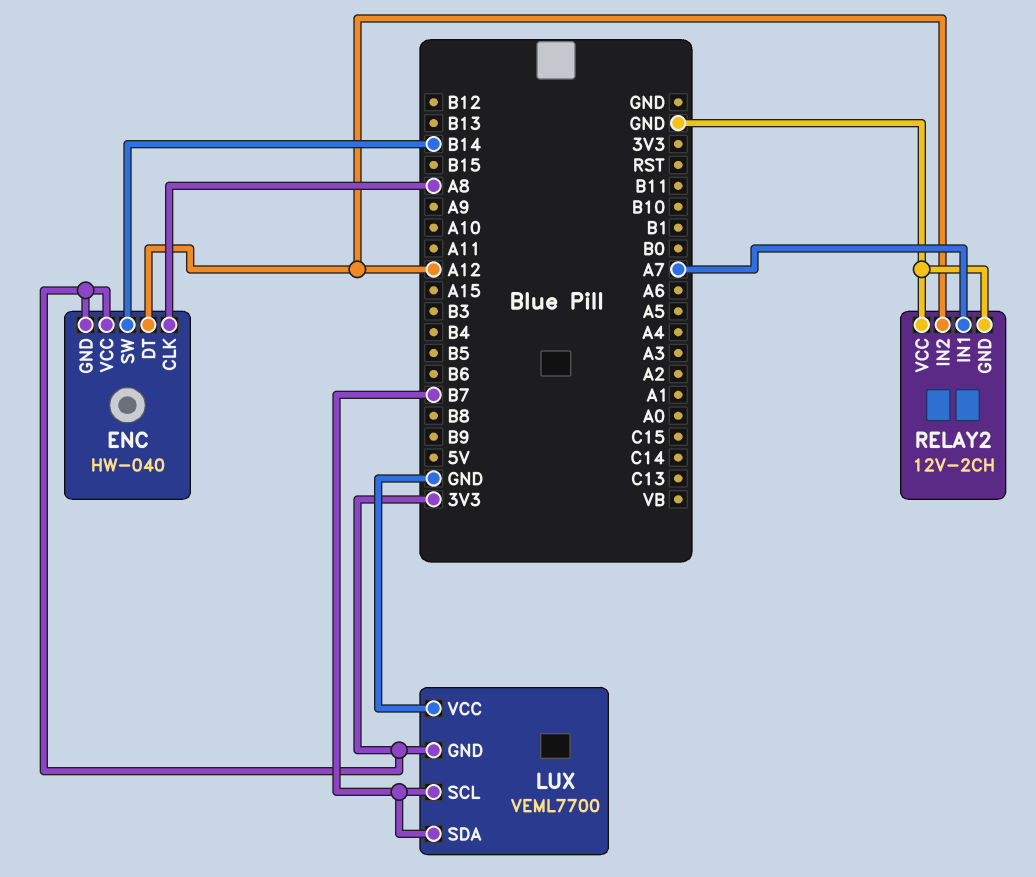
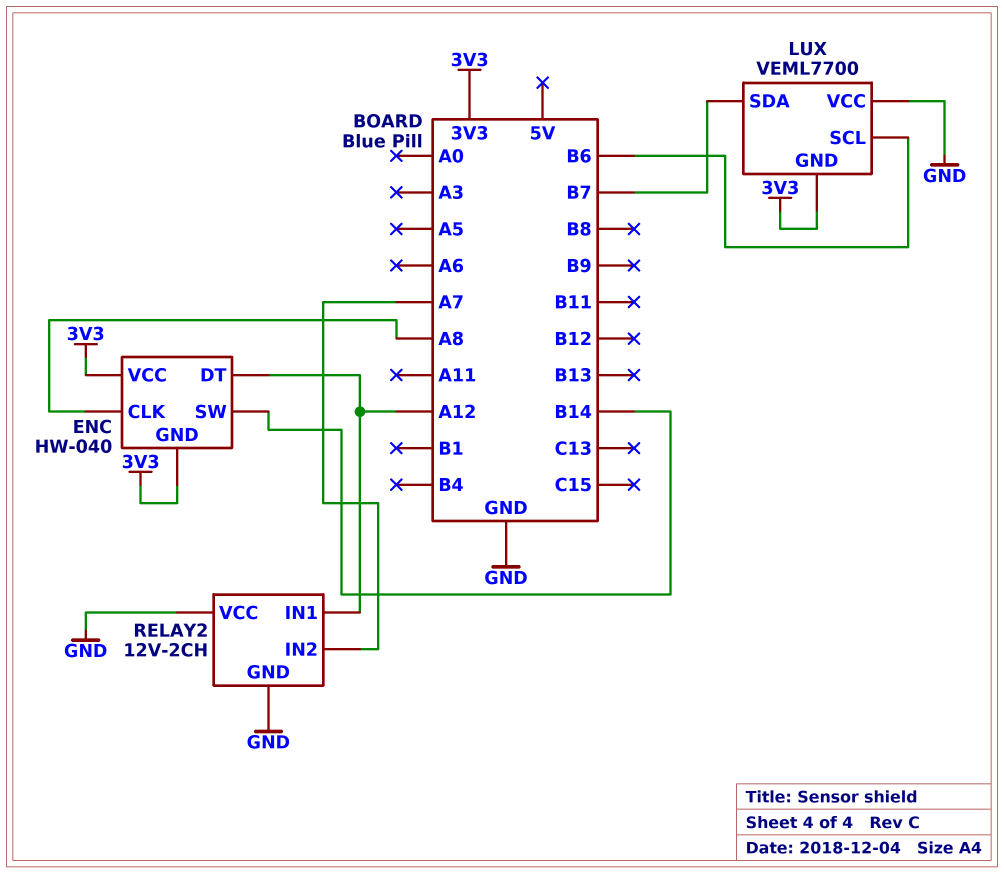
LUX pin SCL: B7 -> B6
RELAY2 pin IN1: A7 -> A12
RELAY2 pin IN2: A12 -> A7

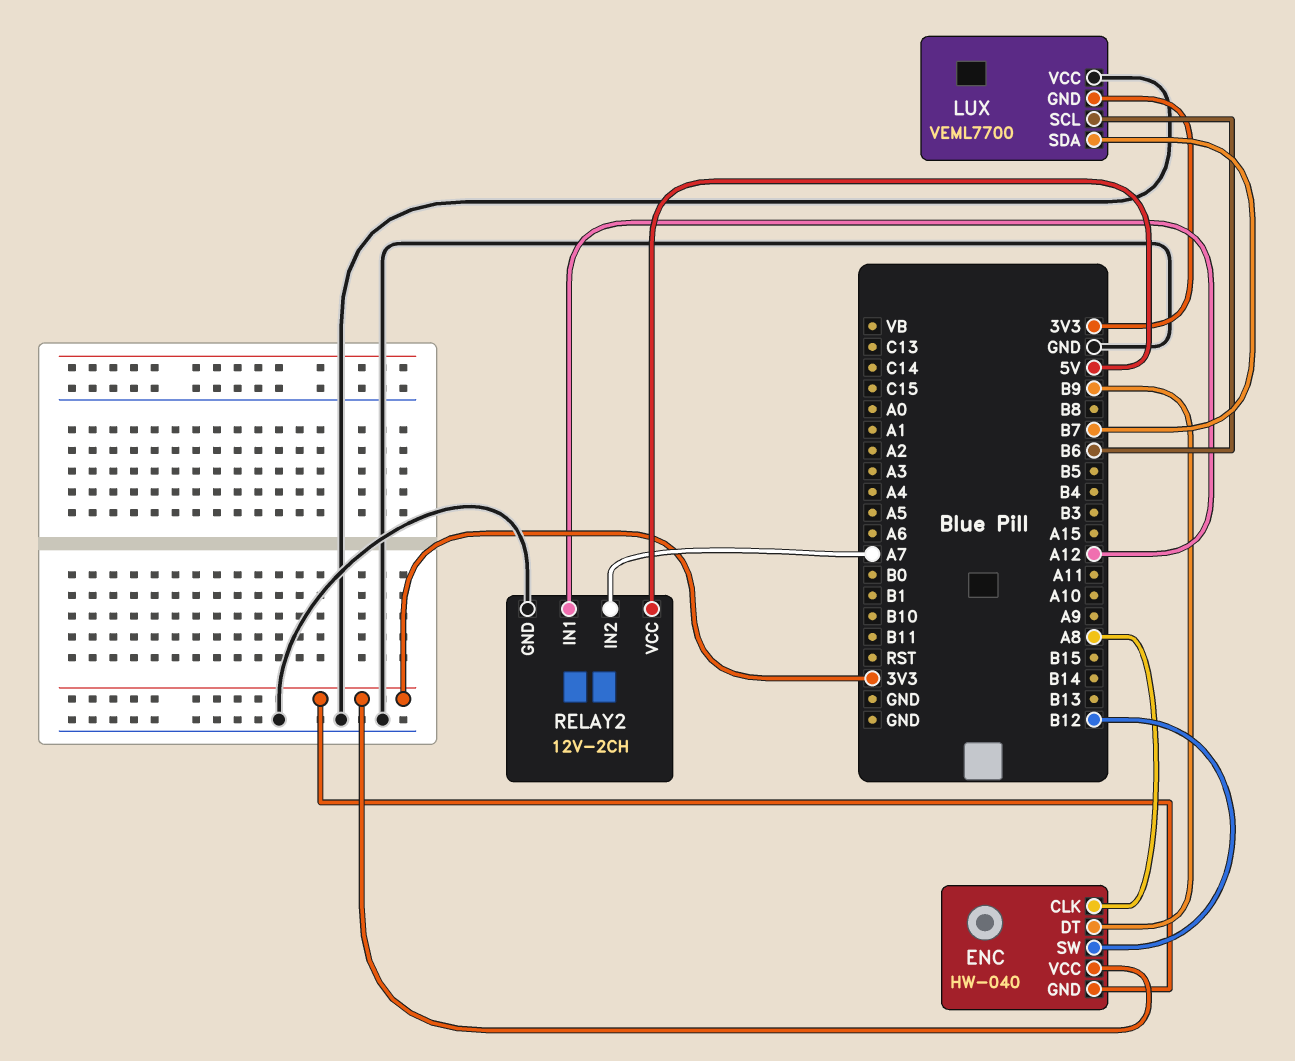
ENC pin DT: A12 -> B9
ENC pin SW: B14 -> B12
RELAY2 pin VCC: GND -> 5V

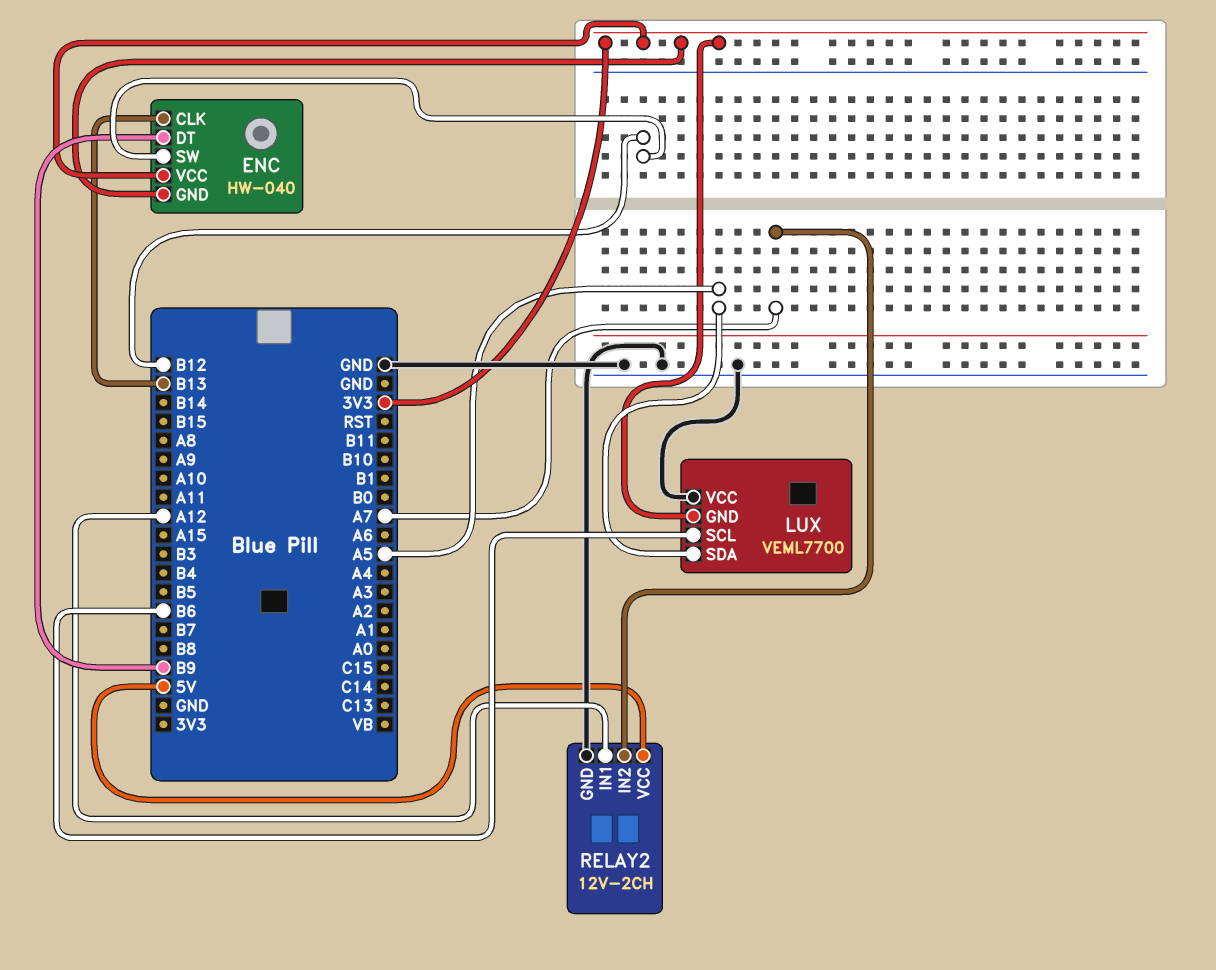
ENC pin CLK: A8 -> B13
LUX pin SDA: B7 -> A5

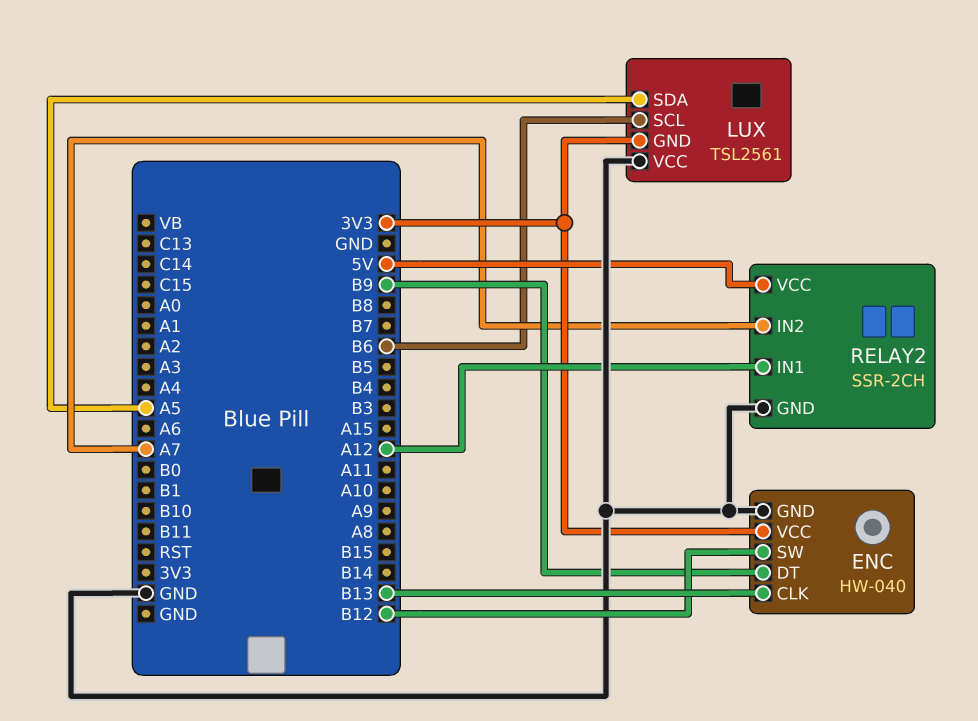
ENC pin GND: 3V3 -> GND
LUX: VEML7700 -> TSL2561
RELAY2: 12V-2CH -> SSR-2CH

